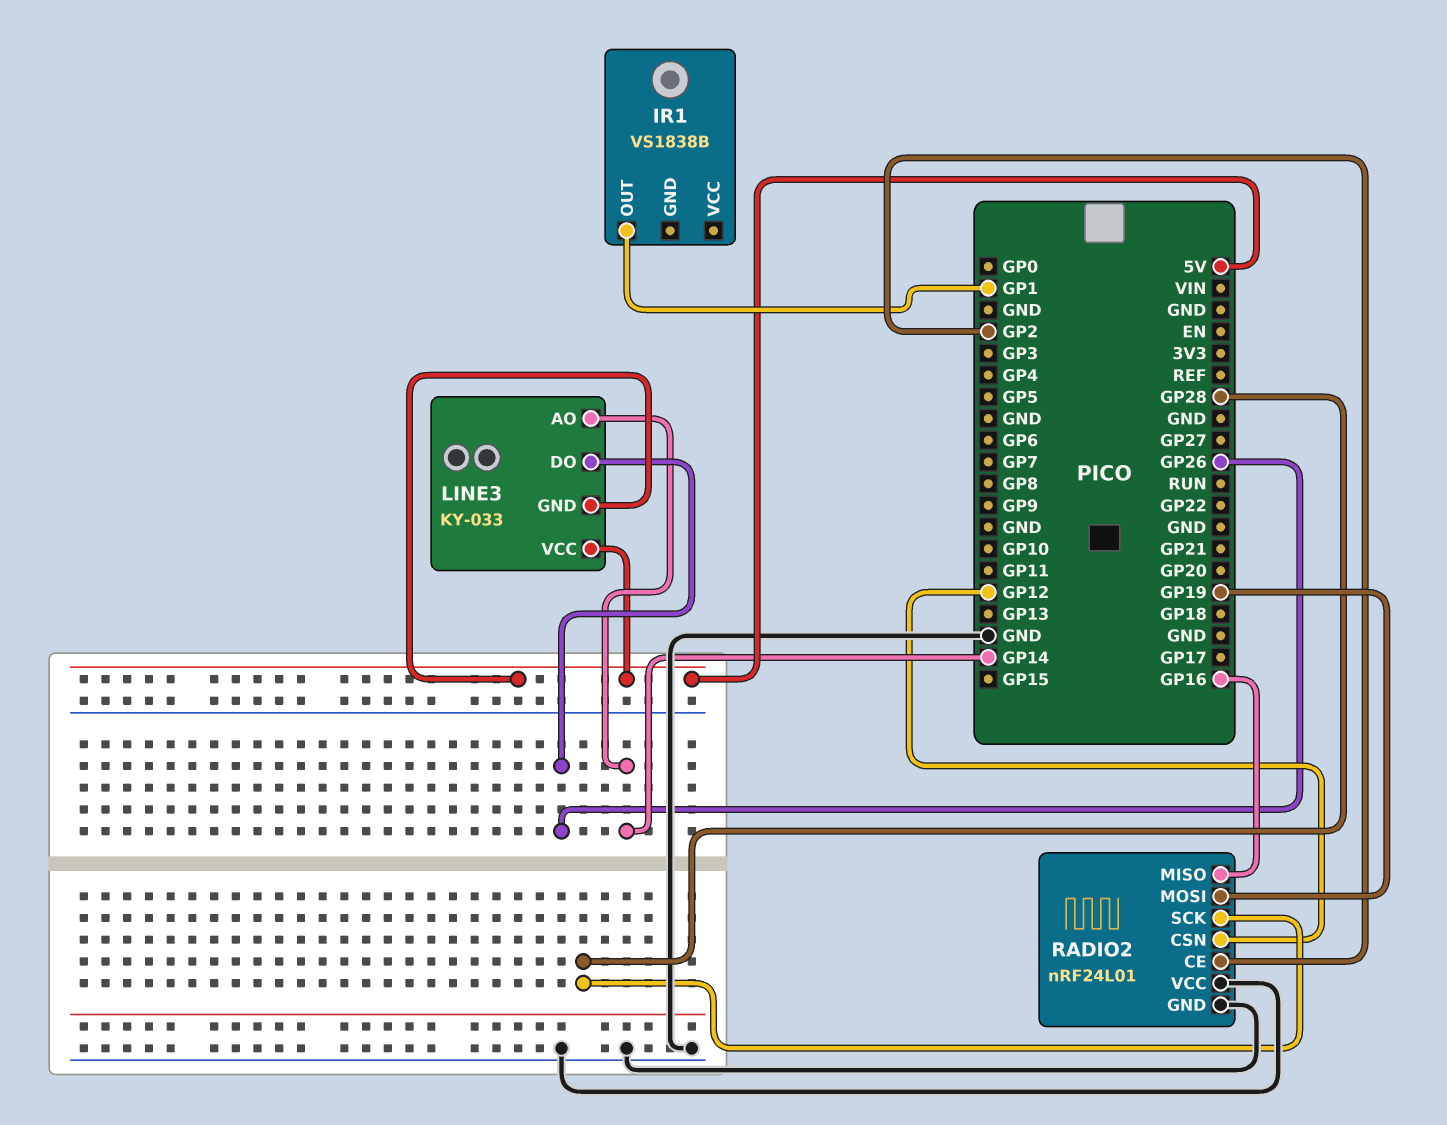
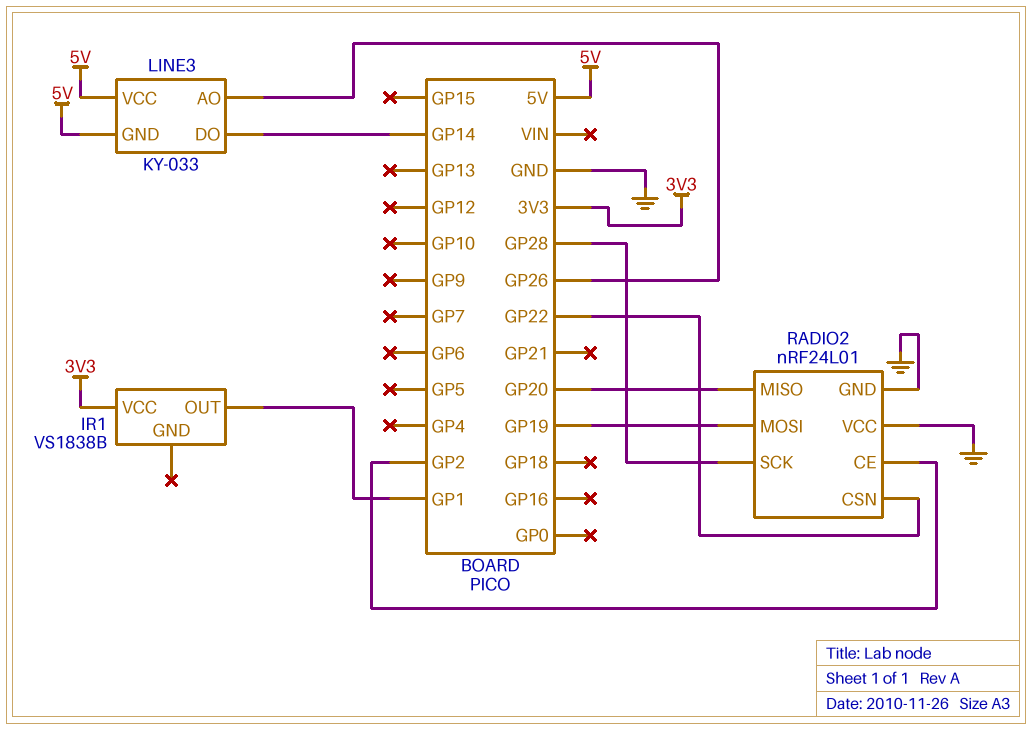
IR1 pin VCC: none -> 3V3
LINE3 pin AO: GP14 -> GP26
LINE3 pin DO: GP26 -> GP14
RADIO2 pin CSN: GP12 -> GP22
RADIO2 pin MISO: GP16 -> GP20

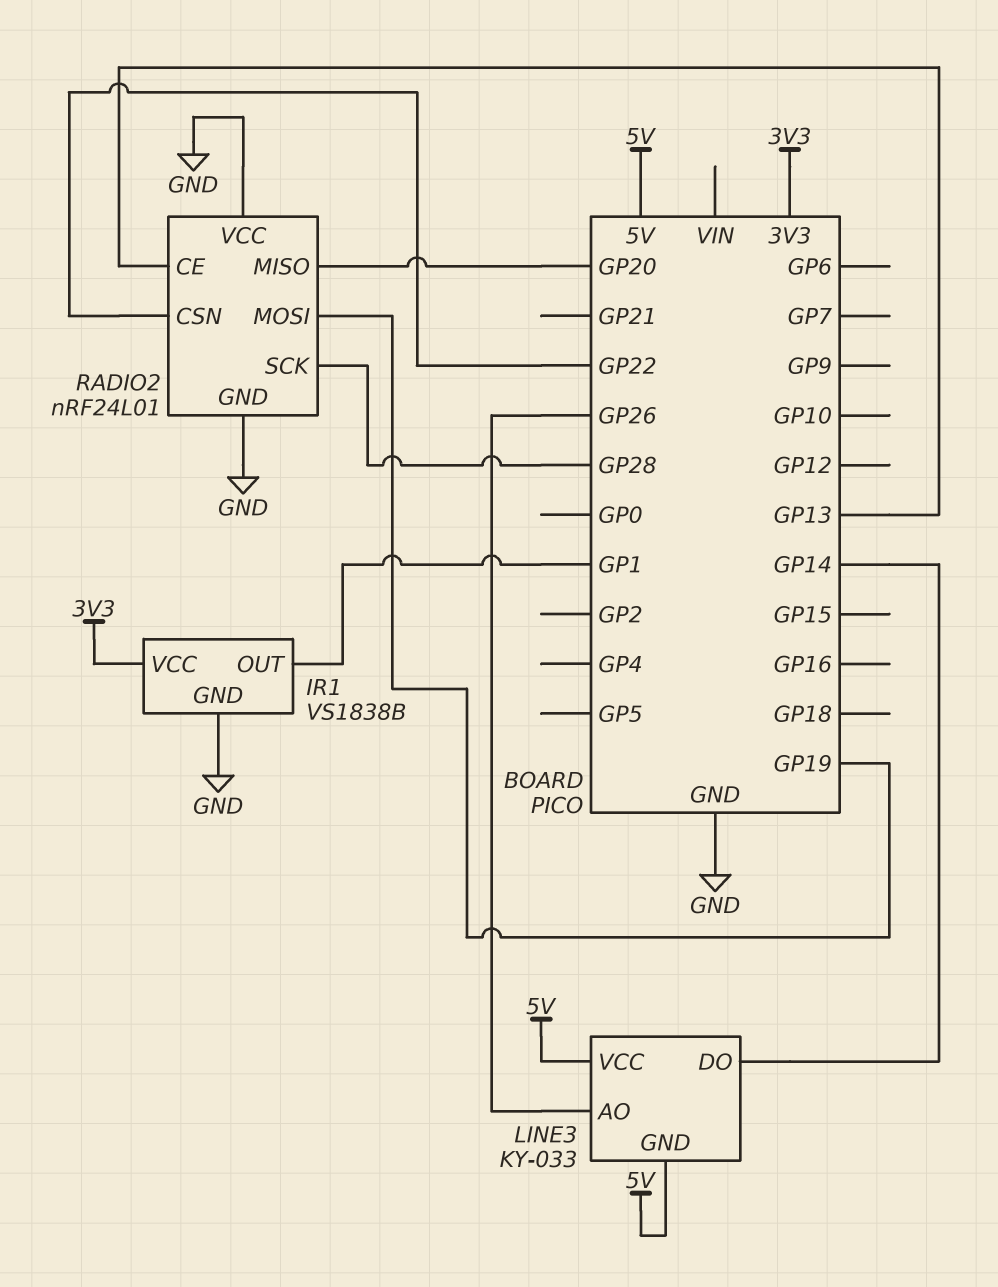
IR1 pin GND: none -> GND
RADIO2 pin CE: GP2 -> GP13

